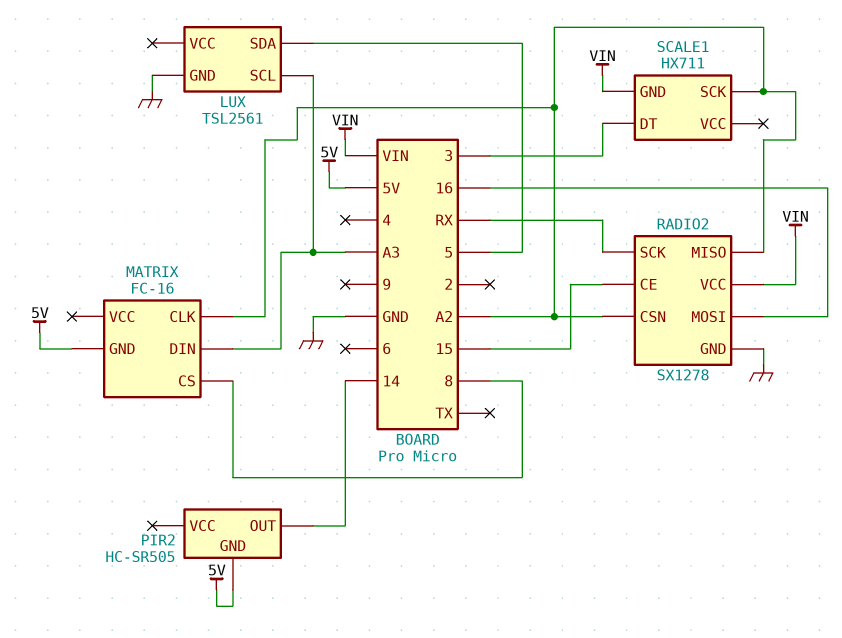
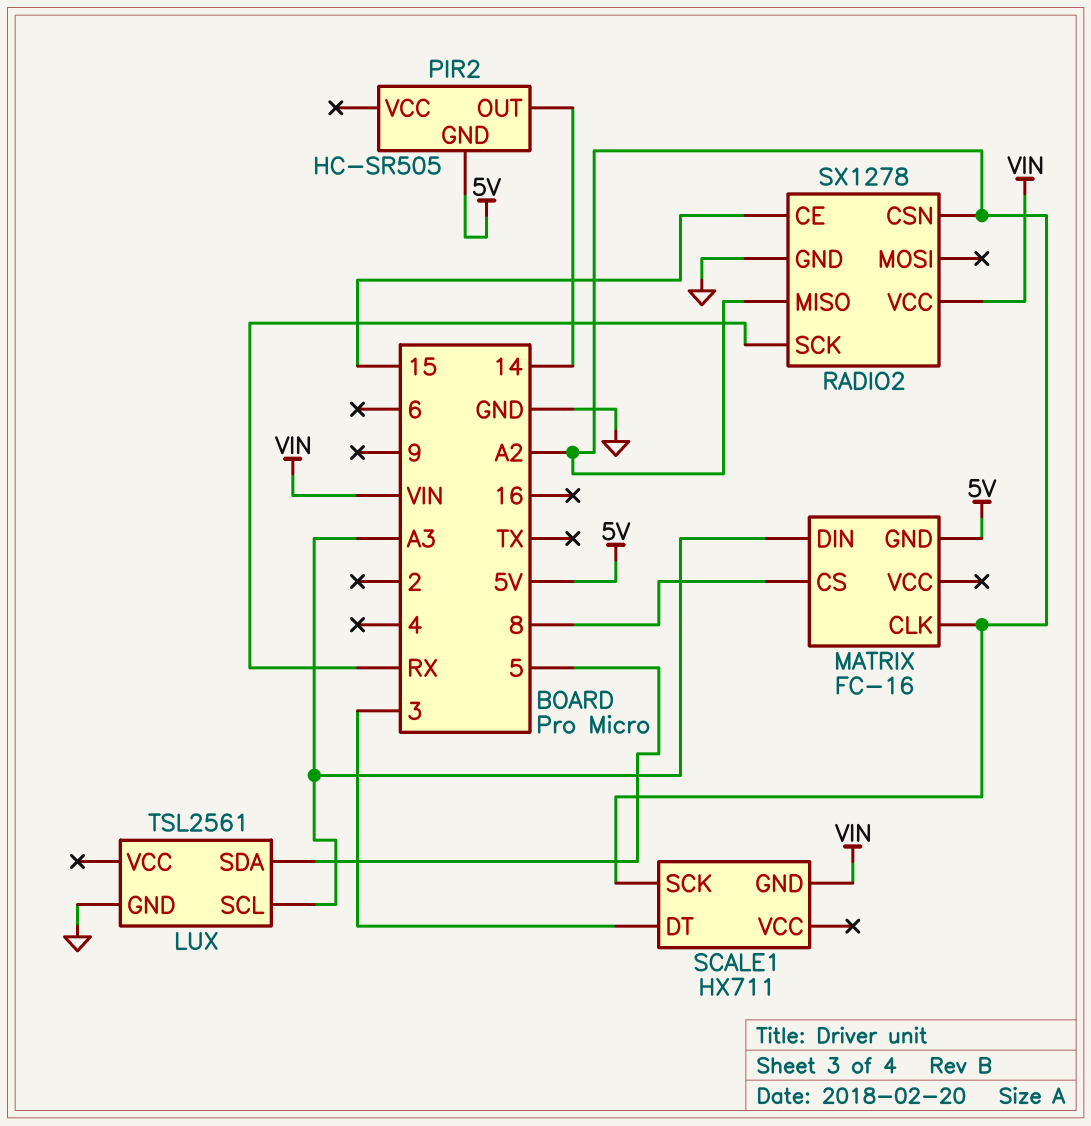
RADIO2 pin MOSI: 16 -> none

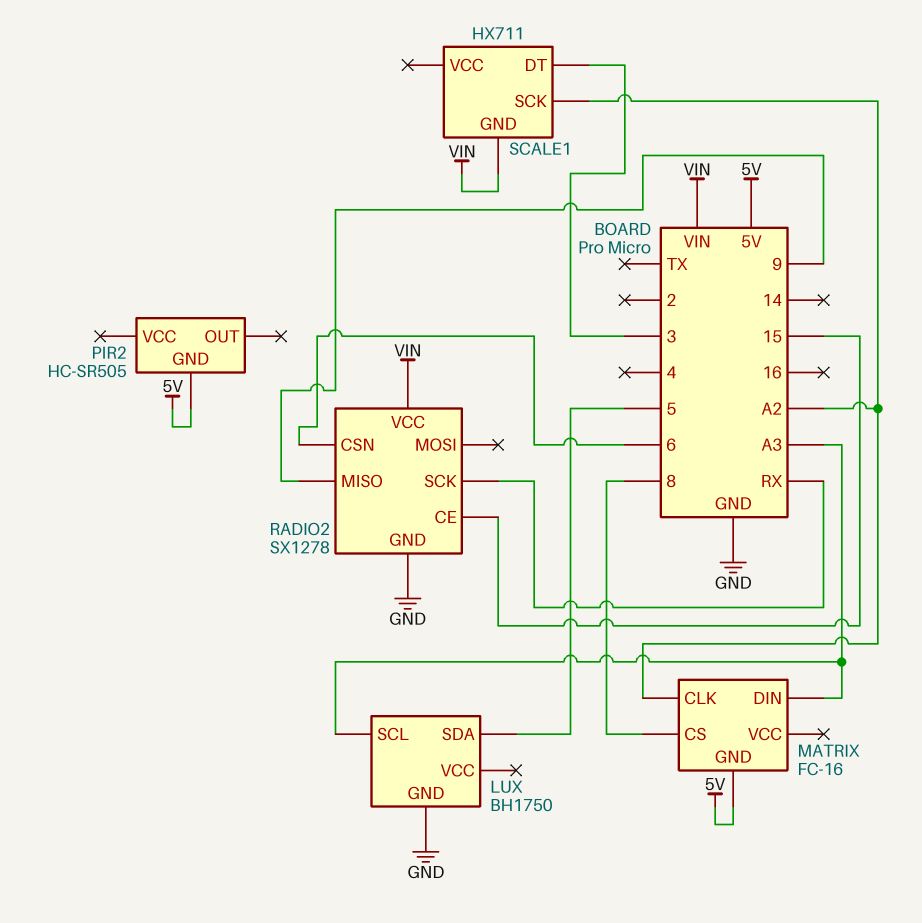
LUX: TSL2561 -> BH1750
PIR2 pin OUT: 14 -> none
RADIO2 pin CSN: A2 -> 6
RADIO2 pin MISO: A2 -> 9

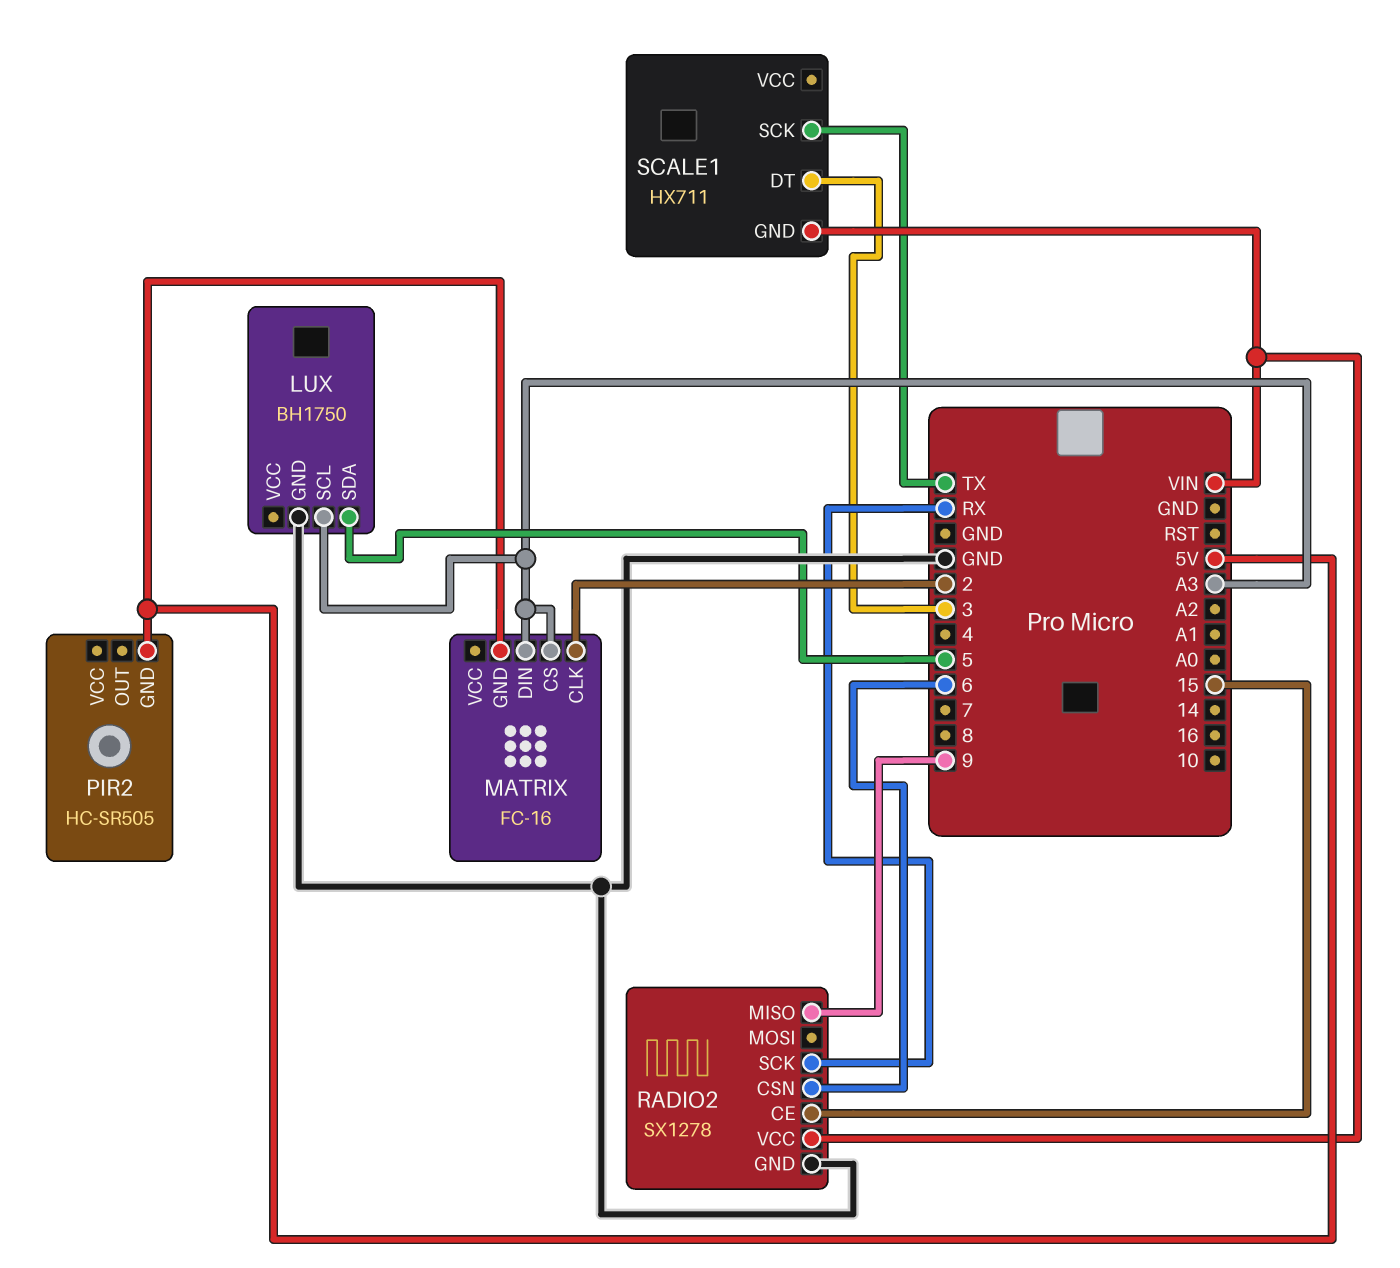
MATRIX pin CLK: A2 -> 2
MATRIX pin CS: 8 -> A3
SCALE1 pin SCK: A2 -> TX

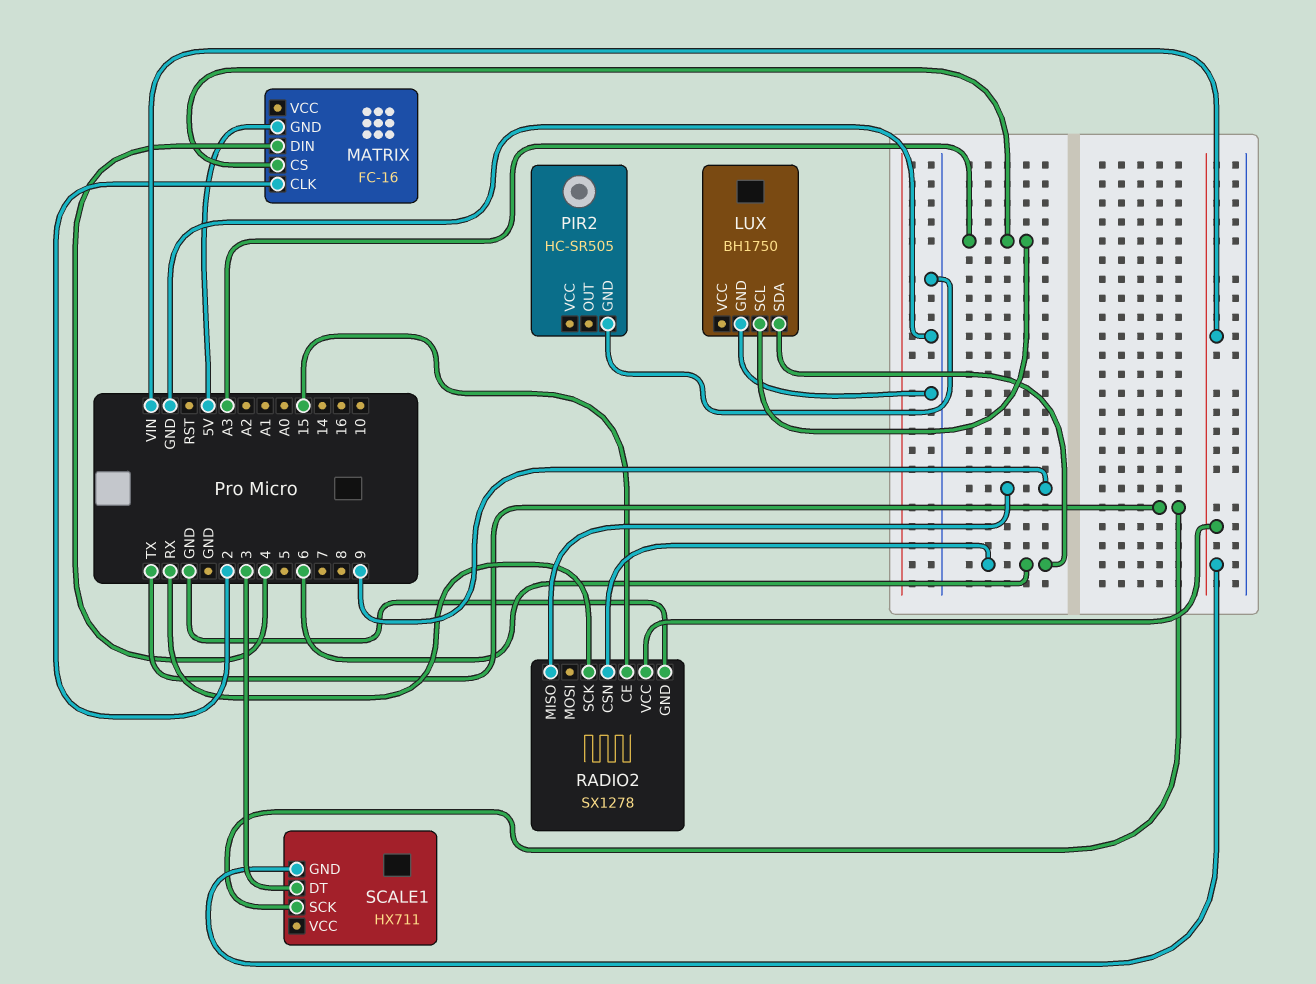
LUX pin SDA: 5 -> 6
MATRIX pin DIN: A3 -> 4
PIR2 pin GND: 5V -> GND

